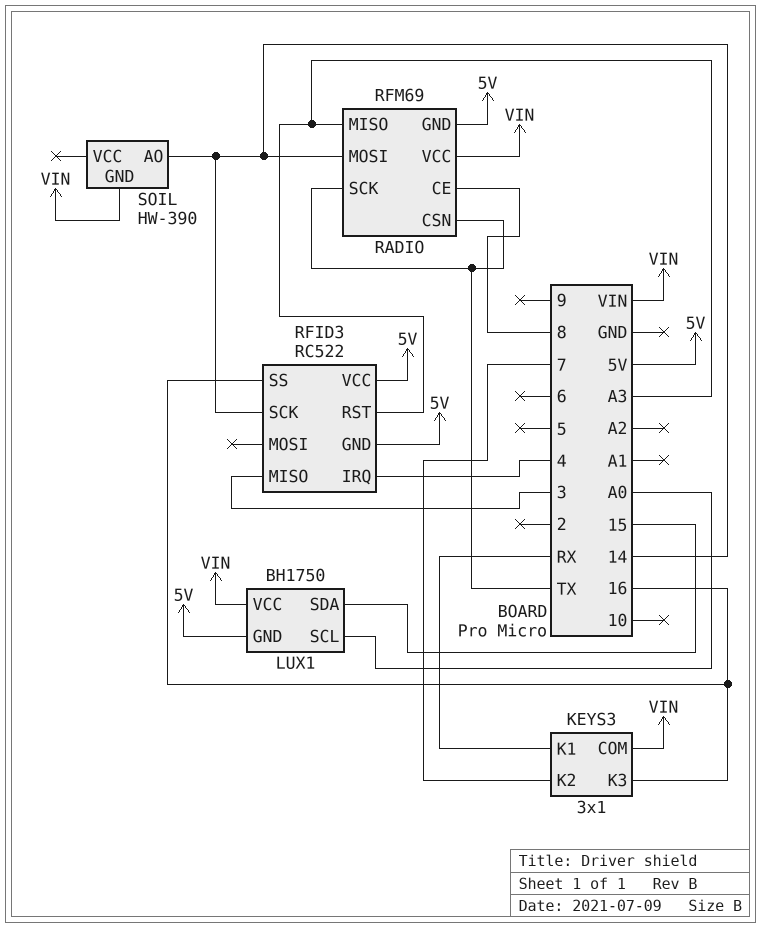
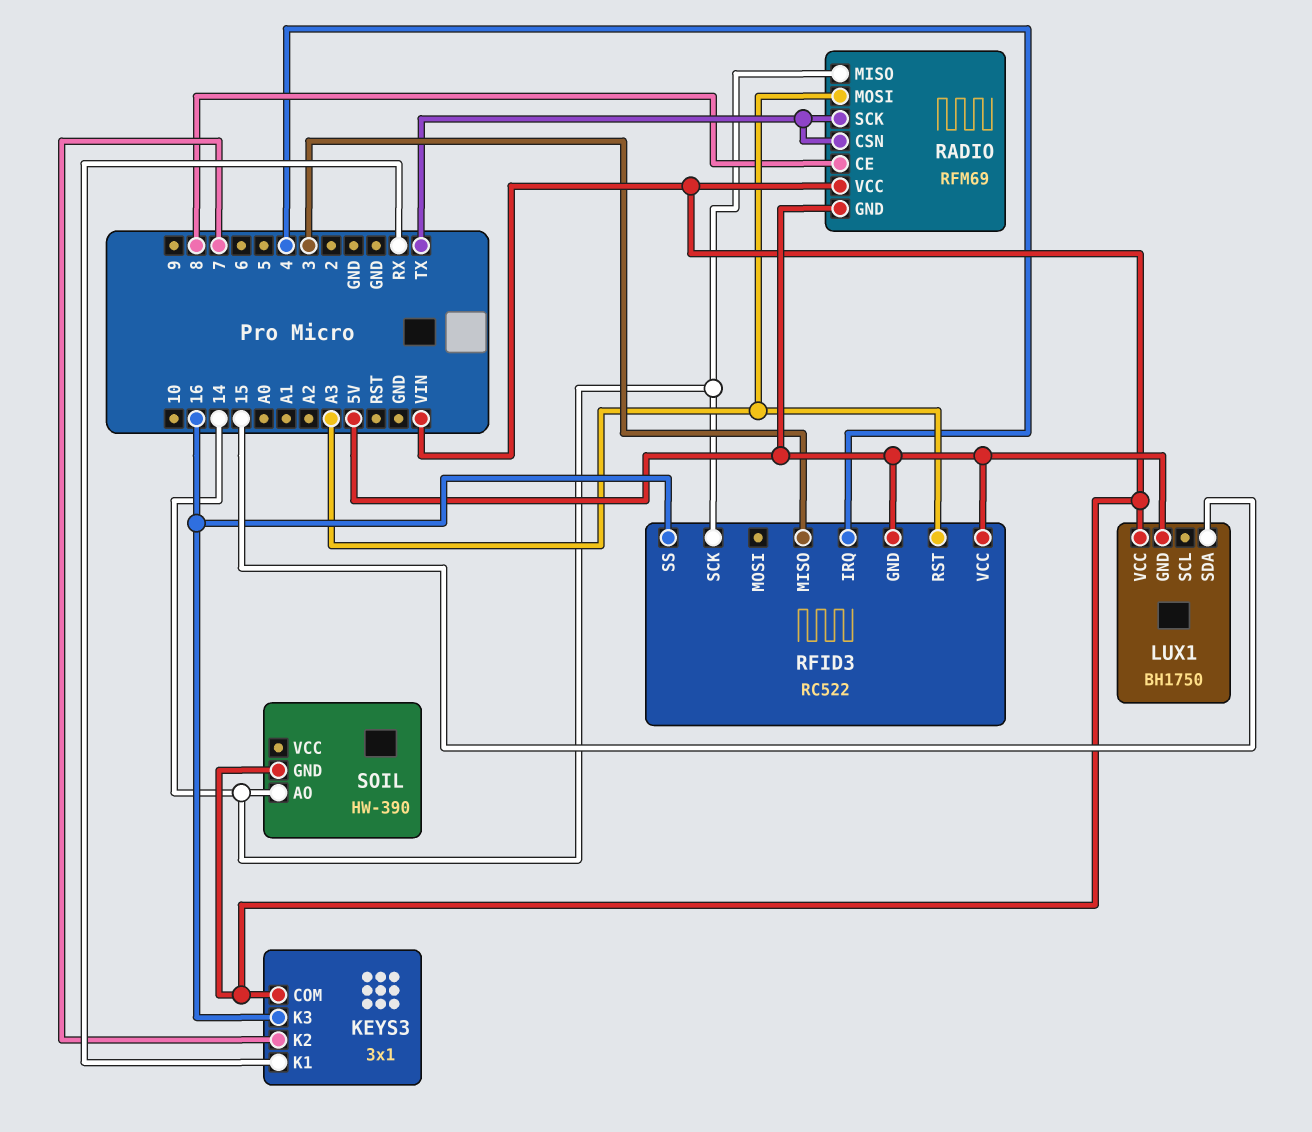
LUX1 pin SCL: A0 -> none
RADIO pin MISO: A3 -> 14
RADIO pin MOSI: 14 -> A3

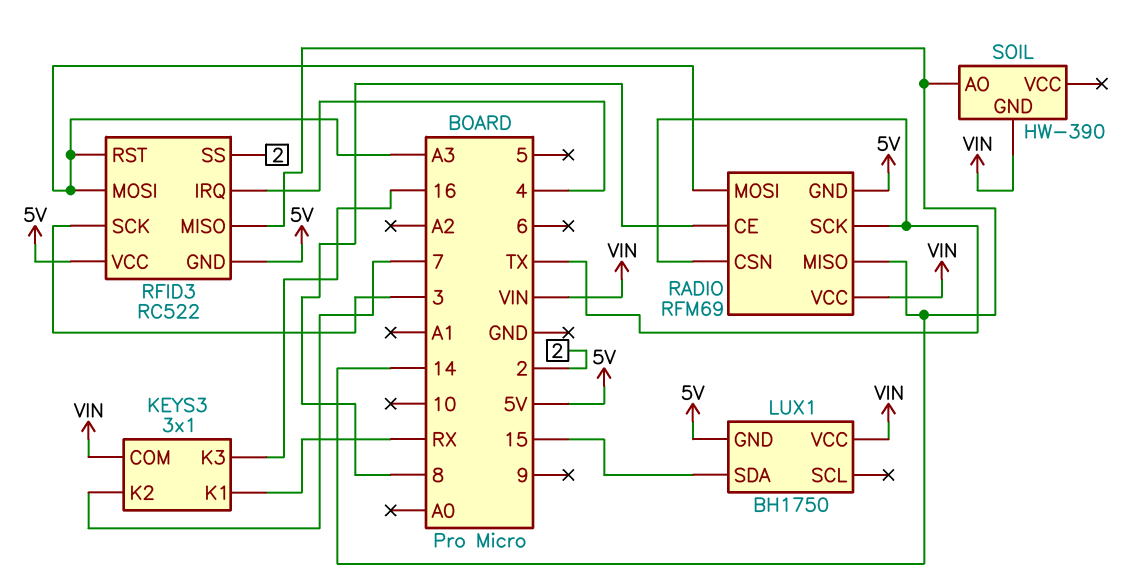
RFID3 pin MISO: 3 -> 14
RFID3 pin MOSI: none -> A3
RFID3 pin SCK: 14 -> 3
RFID3 pin SS: 16 -> 2

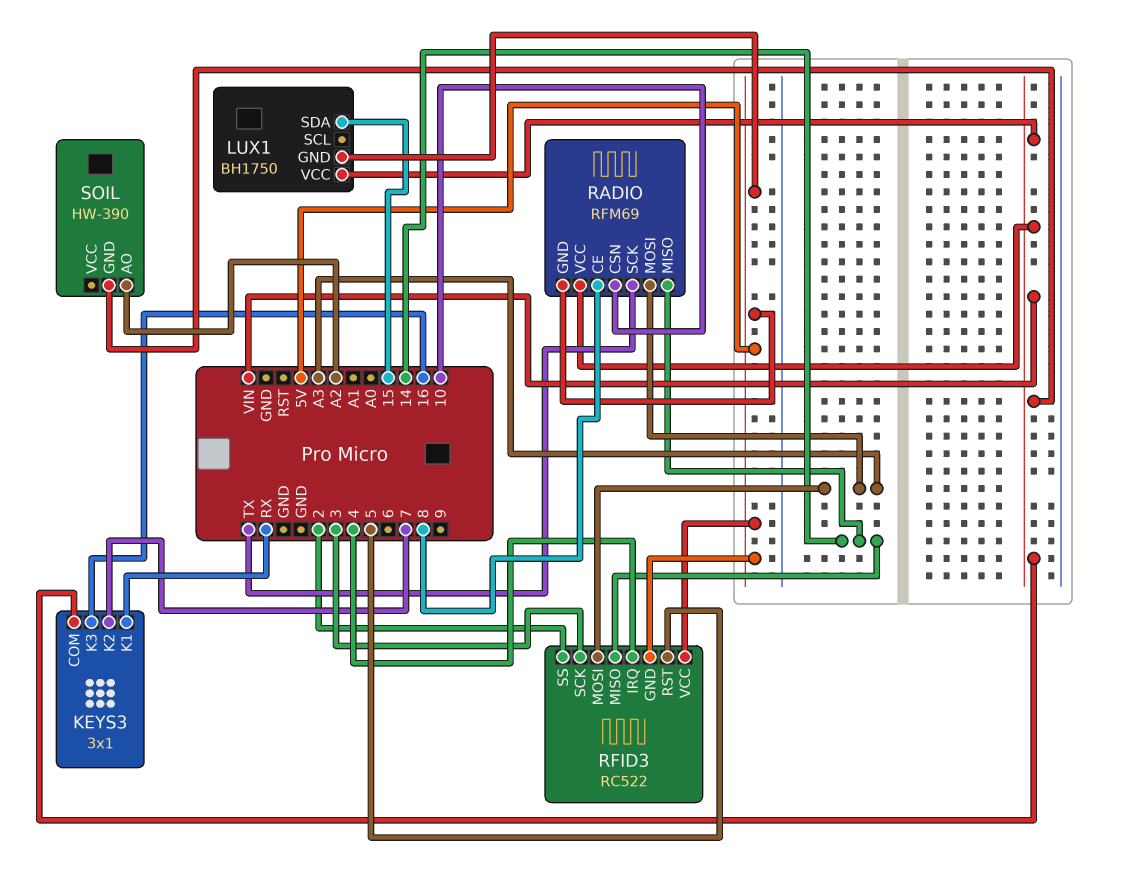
RADIO pin CSN: TX -> 10
RFID3 pin RST: A3 -> 5
SOIL pin AO: 14 -> A2

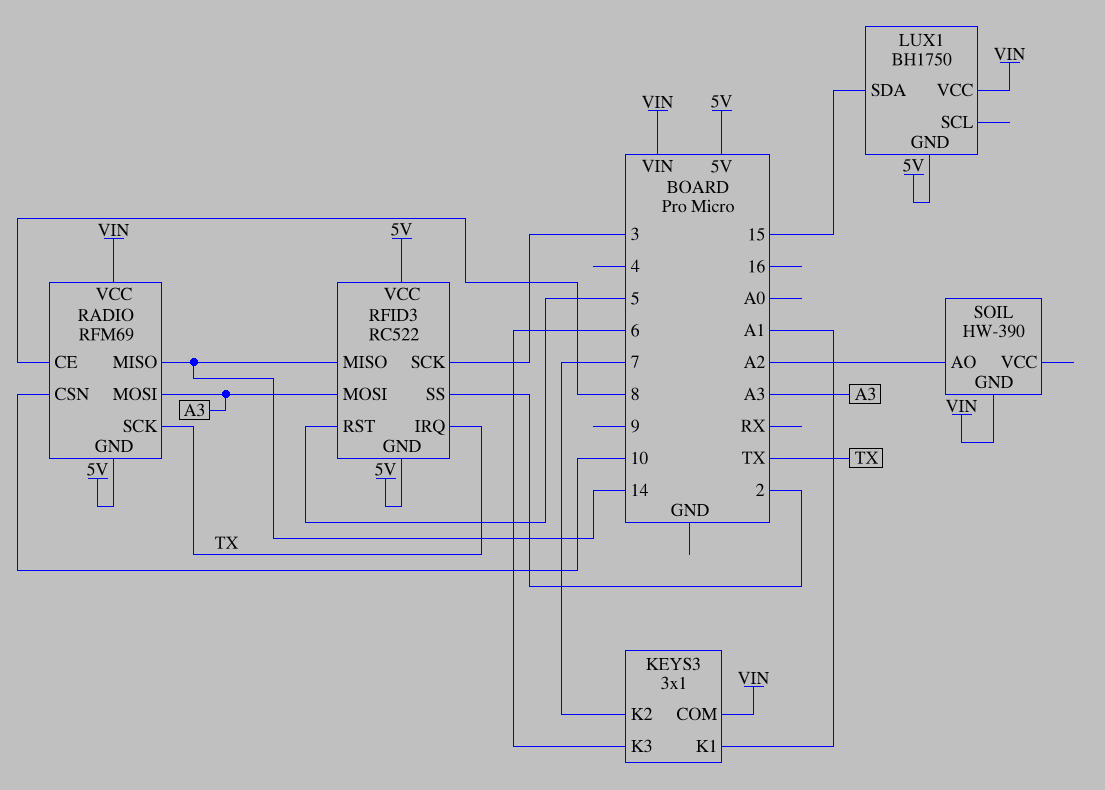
KEYS3 pin K1: RX -> A1
KEYS3 pin K3: 16 -> 6
RFID3 pin IRQ: 4 -> TX

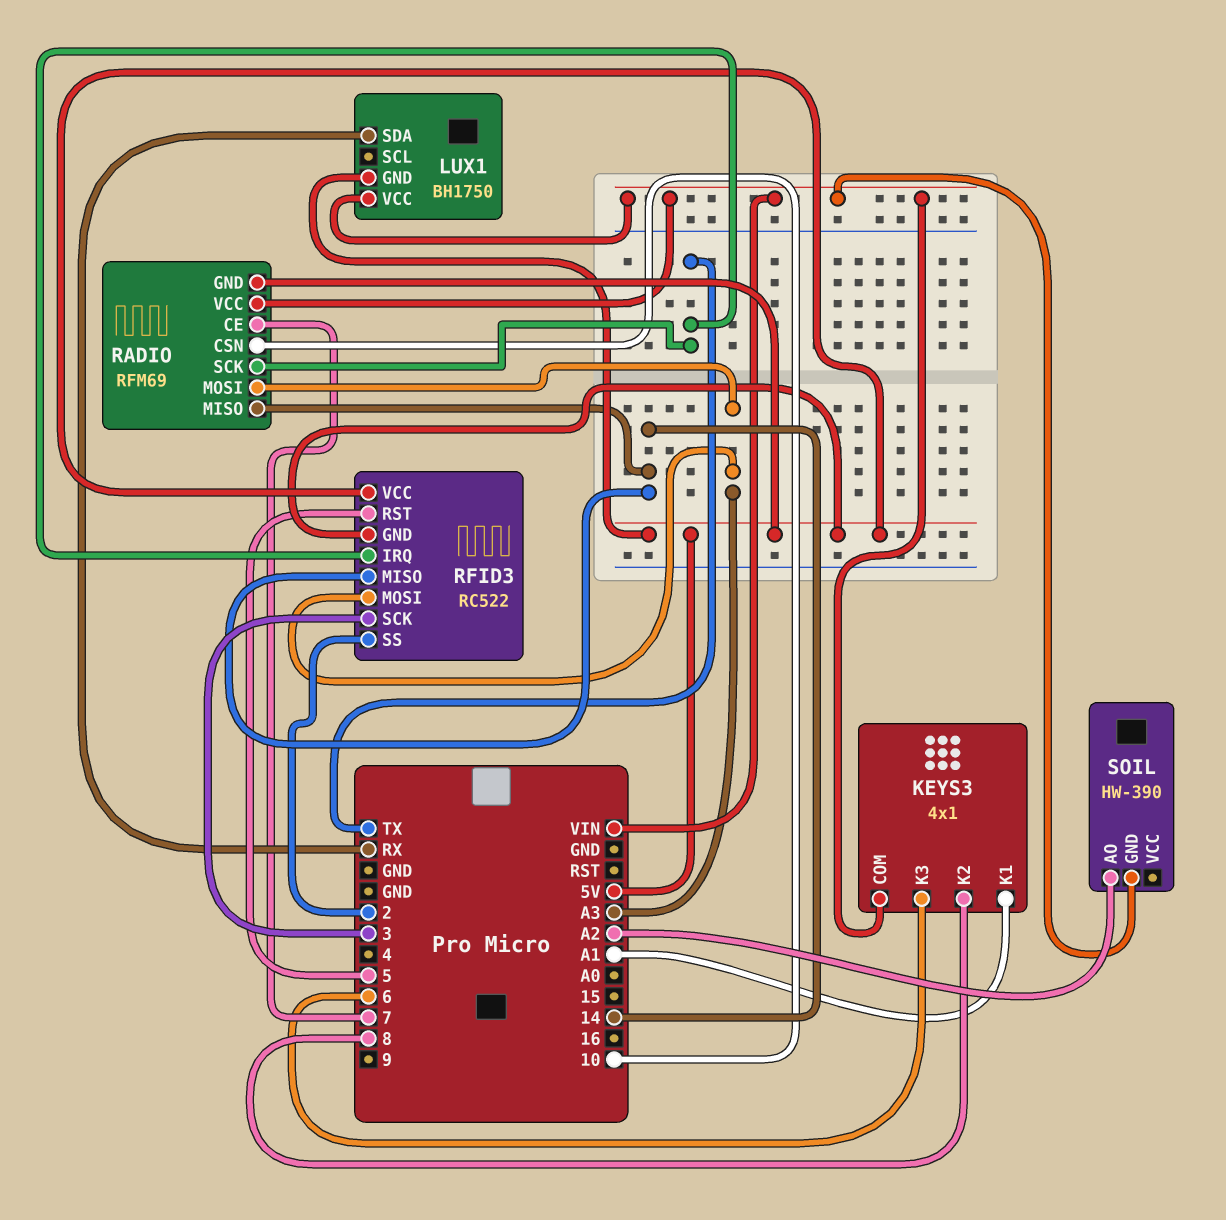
KEYS3: 3x1 -> 4x1
KEYS3 pin K2: 7 -> 8
LUX1 pin SDA: 15 -> RX
RADIO pin CE: 8 -> 7

